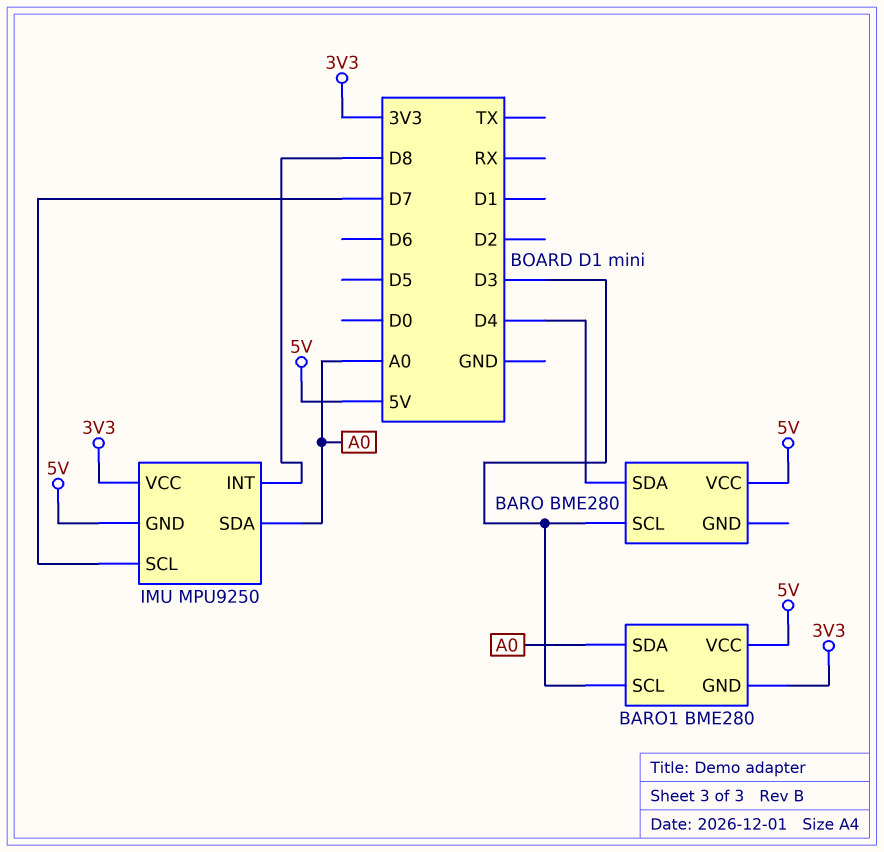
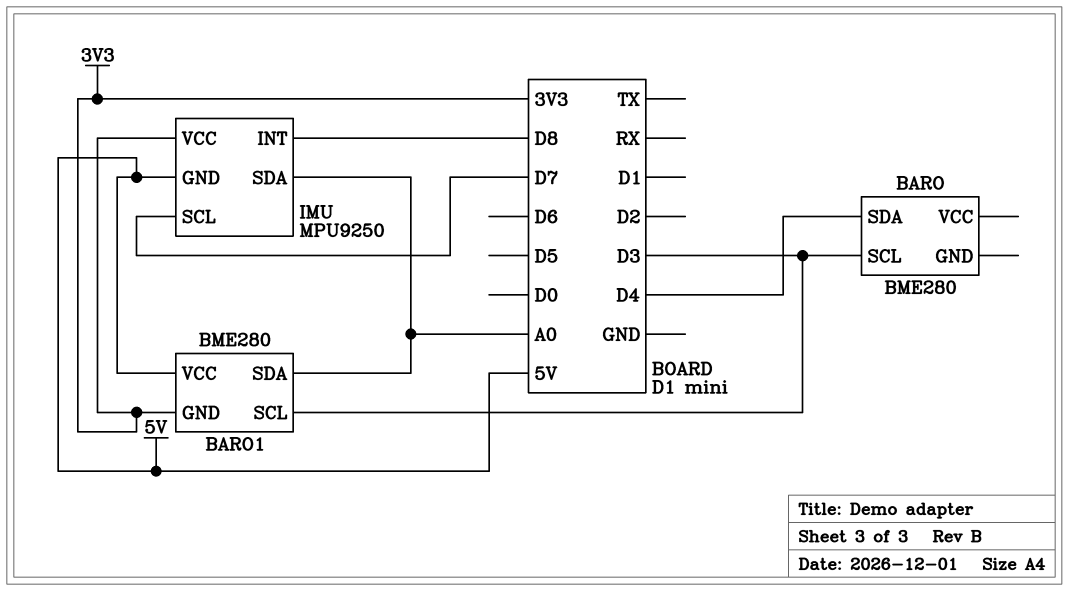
BARO pin VCC: 5V -> none

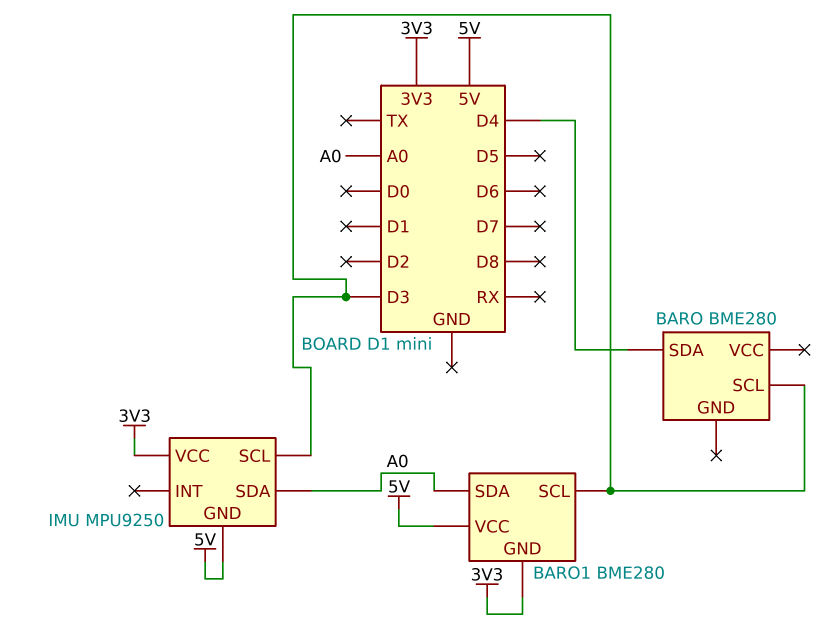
IMU pin INT: D8 -> none
IMU pin SCL: D7 -> D3

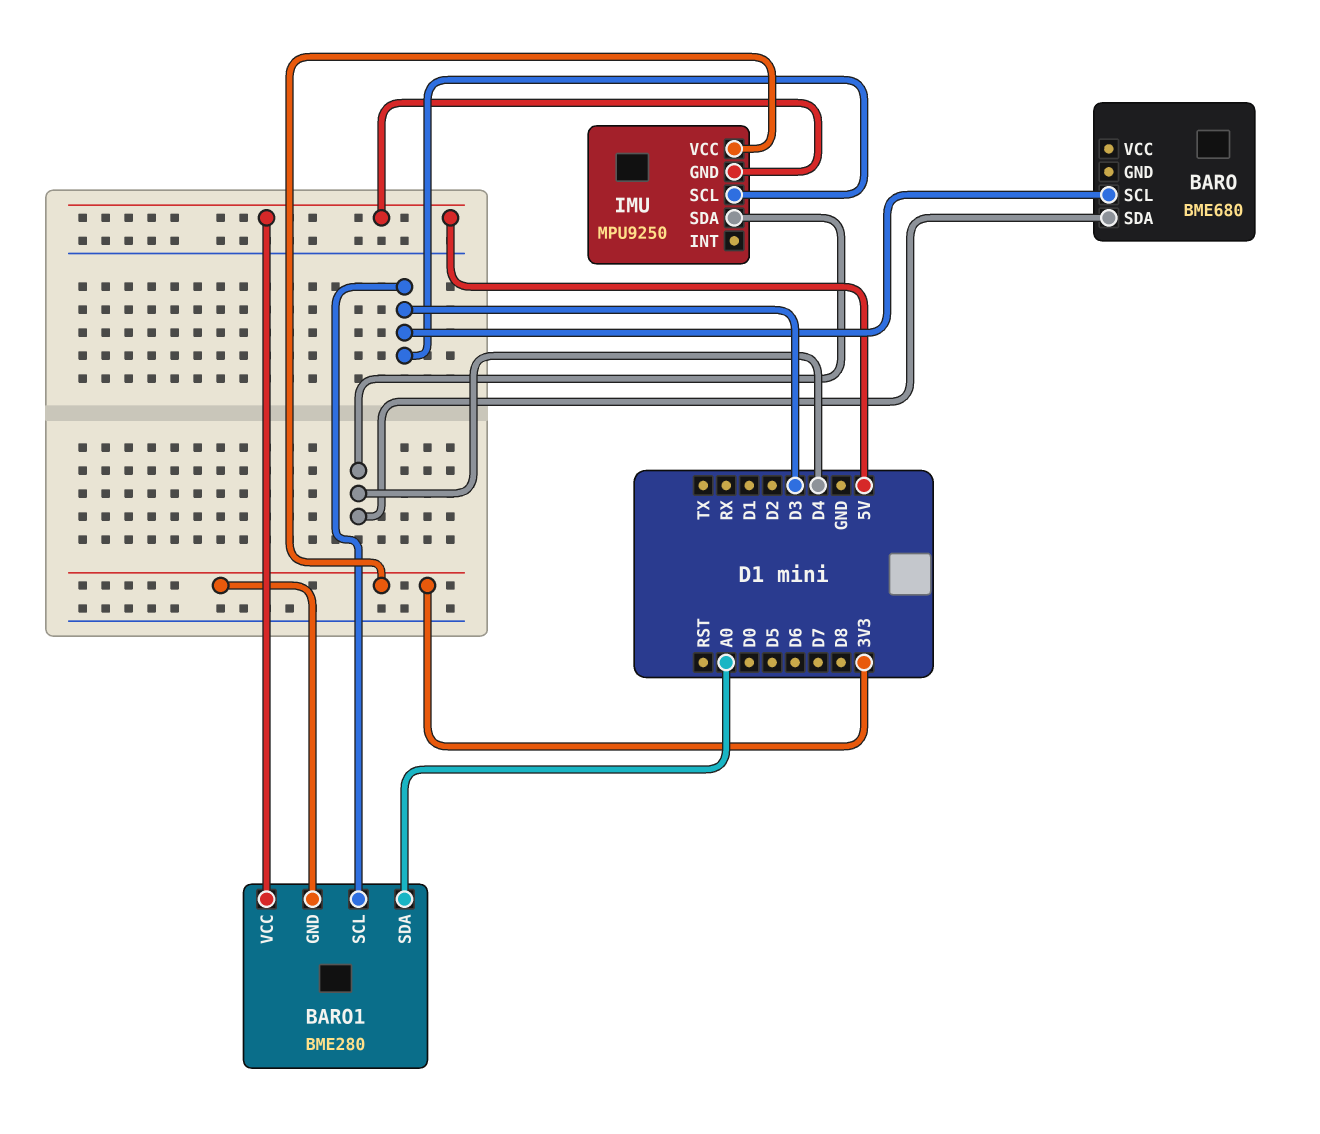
BARO: BME280 -> BME680
IMU pin SDA: A0 -> D4

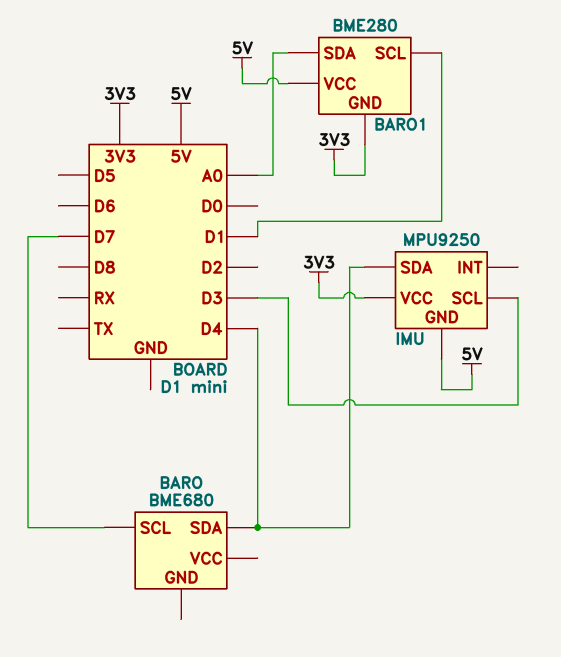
BARO pin SCL: D3 -> D7
BARO1 pin SCL: D3 -> D1

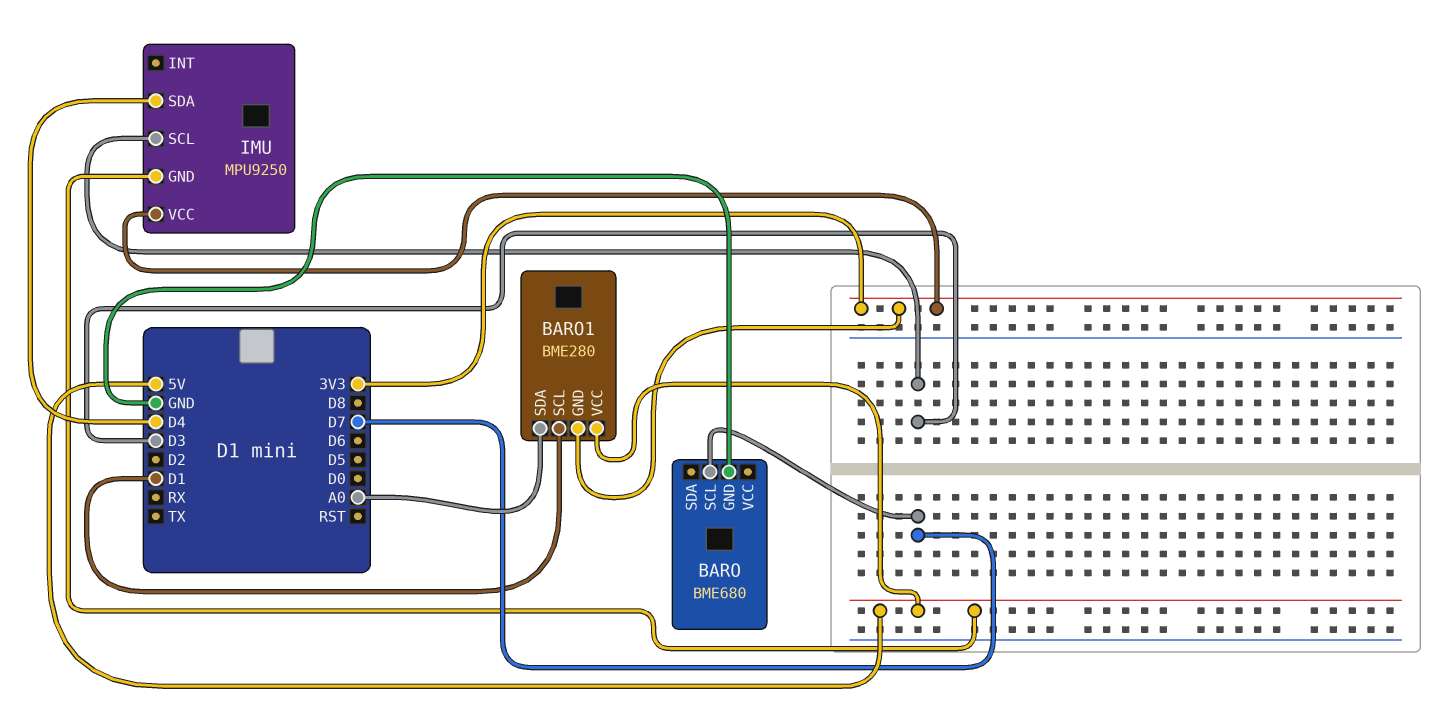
BARO pin GND: none -> GND
BARO pin SDA: D4 -> none

